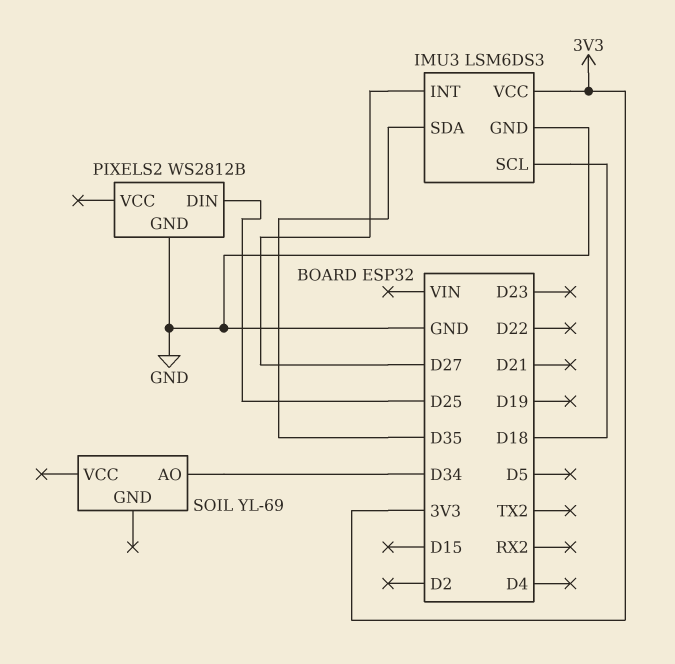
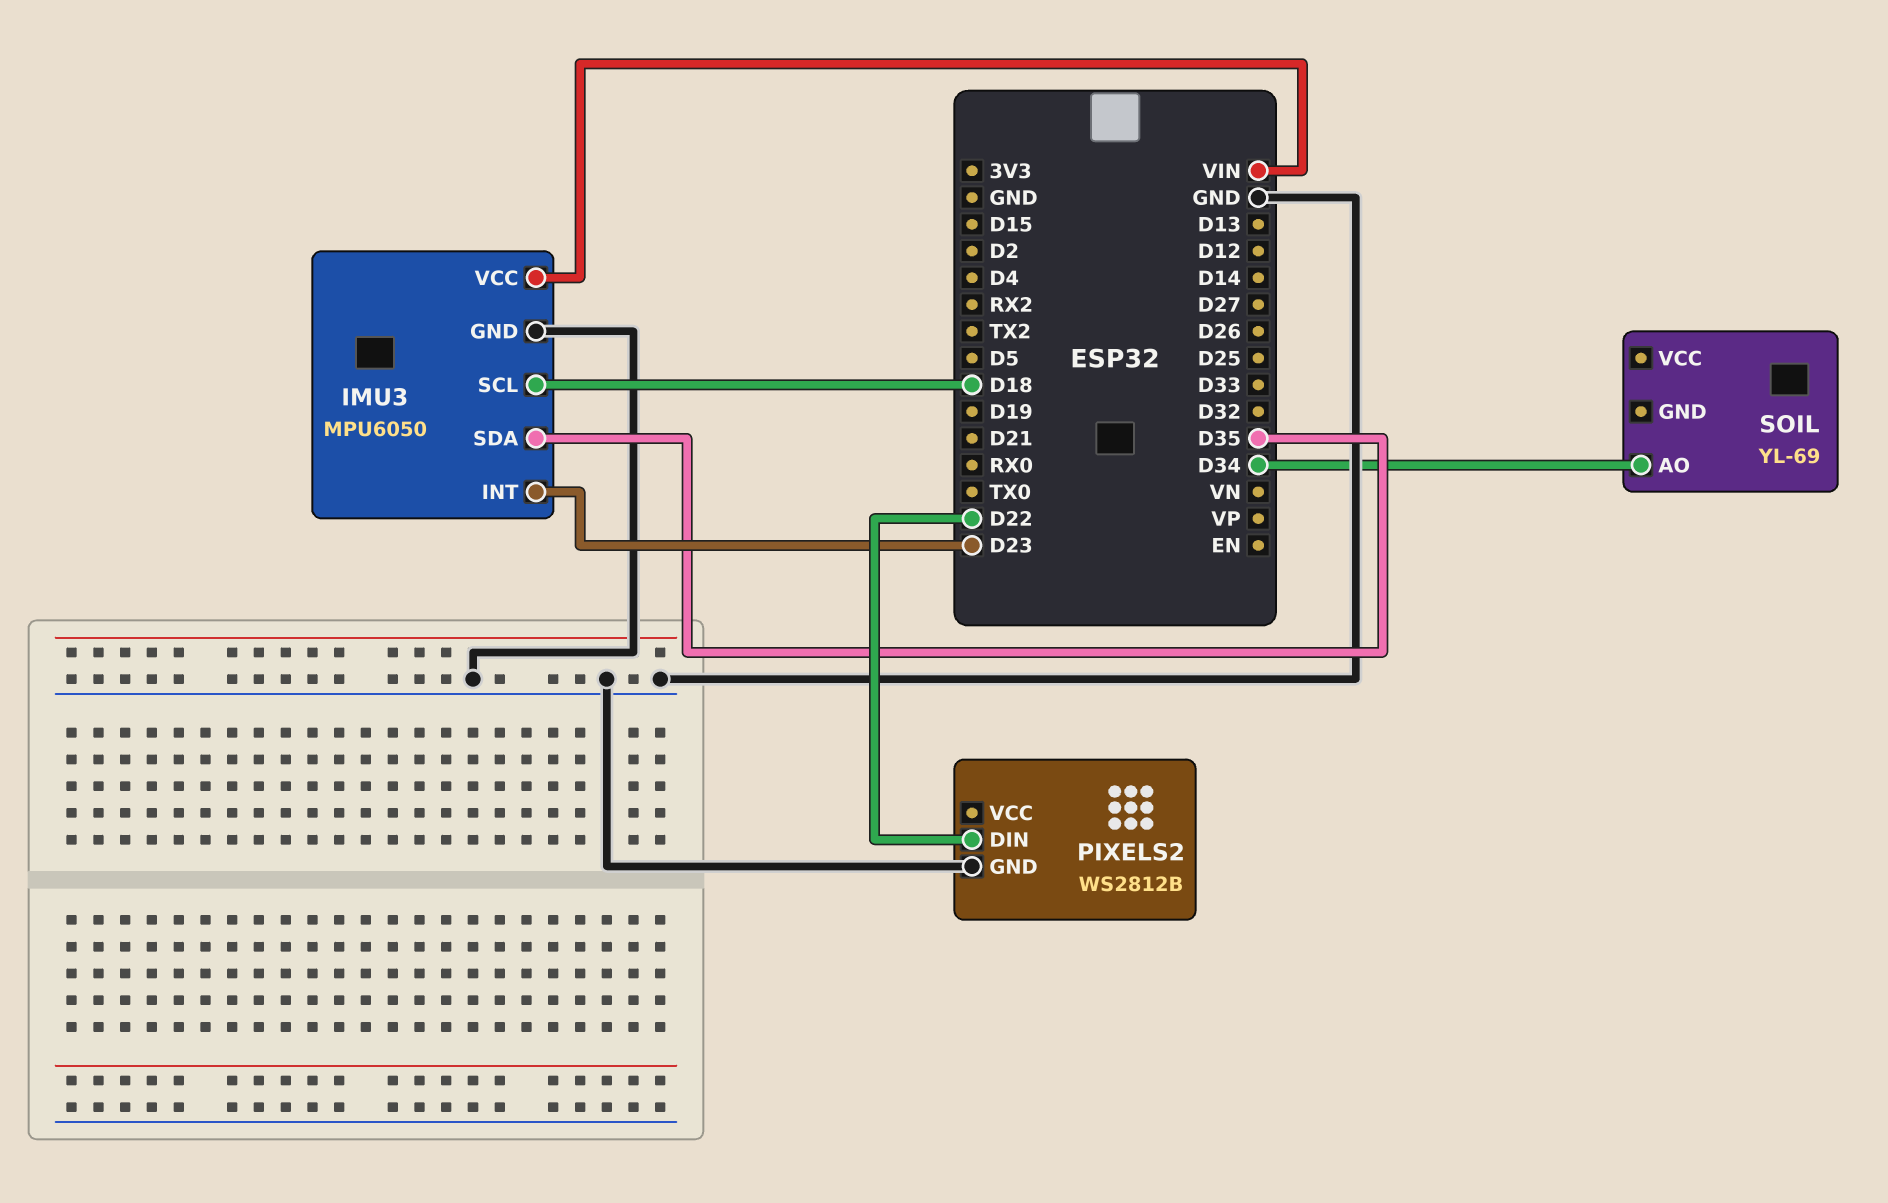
IMU3: LSM6DS3 -> MPU6050
IMU3 pin INT: D27 -> D23
IMU3 pin VCC: 3V3 -> VIN
PIXELS2 pin DIN: D25 -> D22

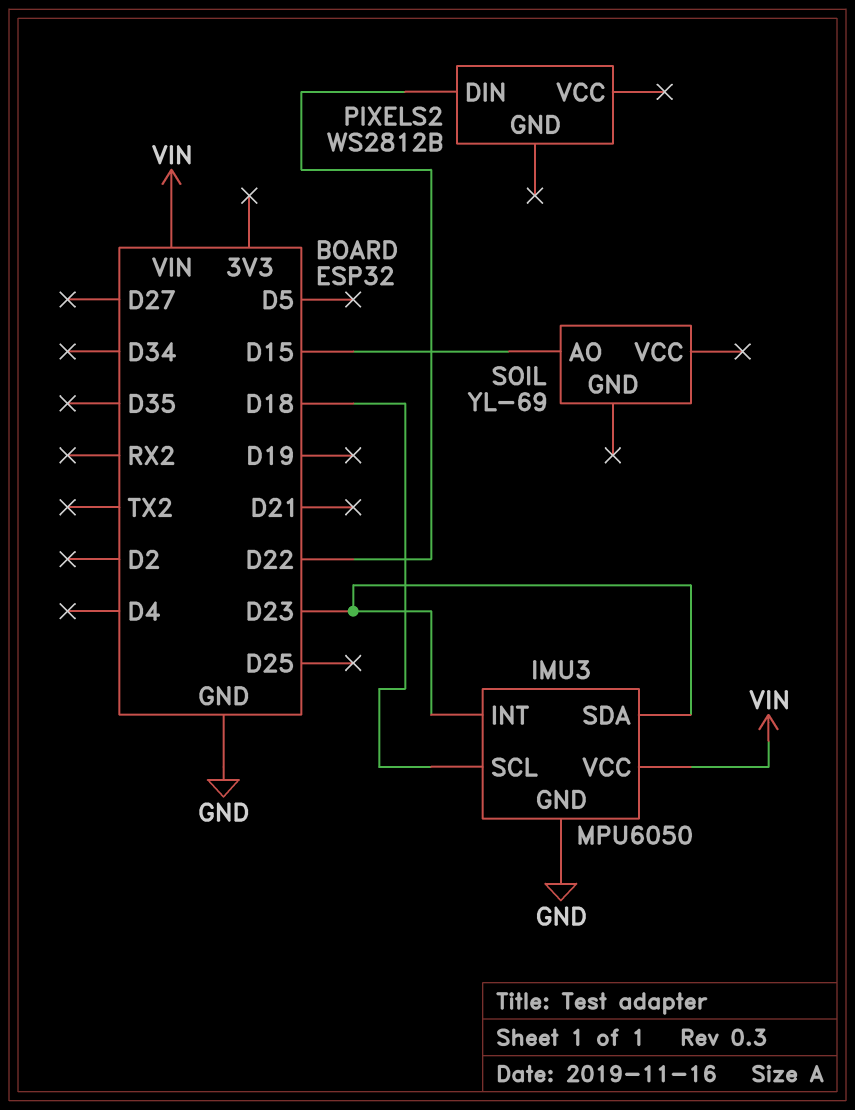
IMU3 pin SDA: D35 -> D23
PIXELS2 pin GND: GND -> none
SOIL pin AO: D34 -> D15

